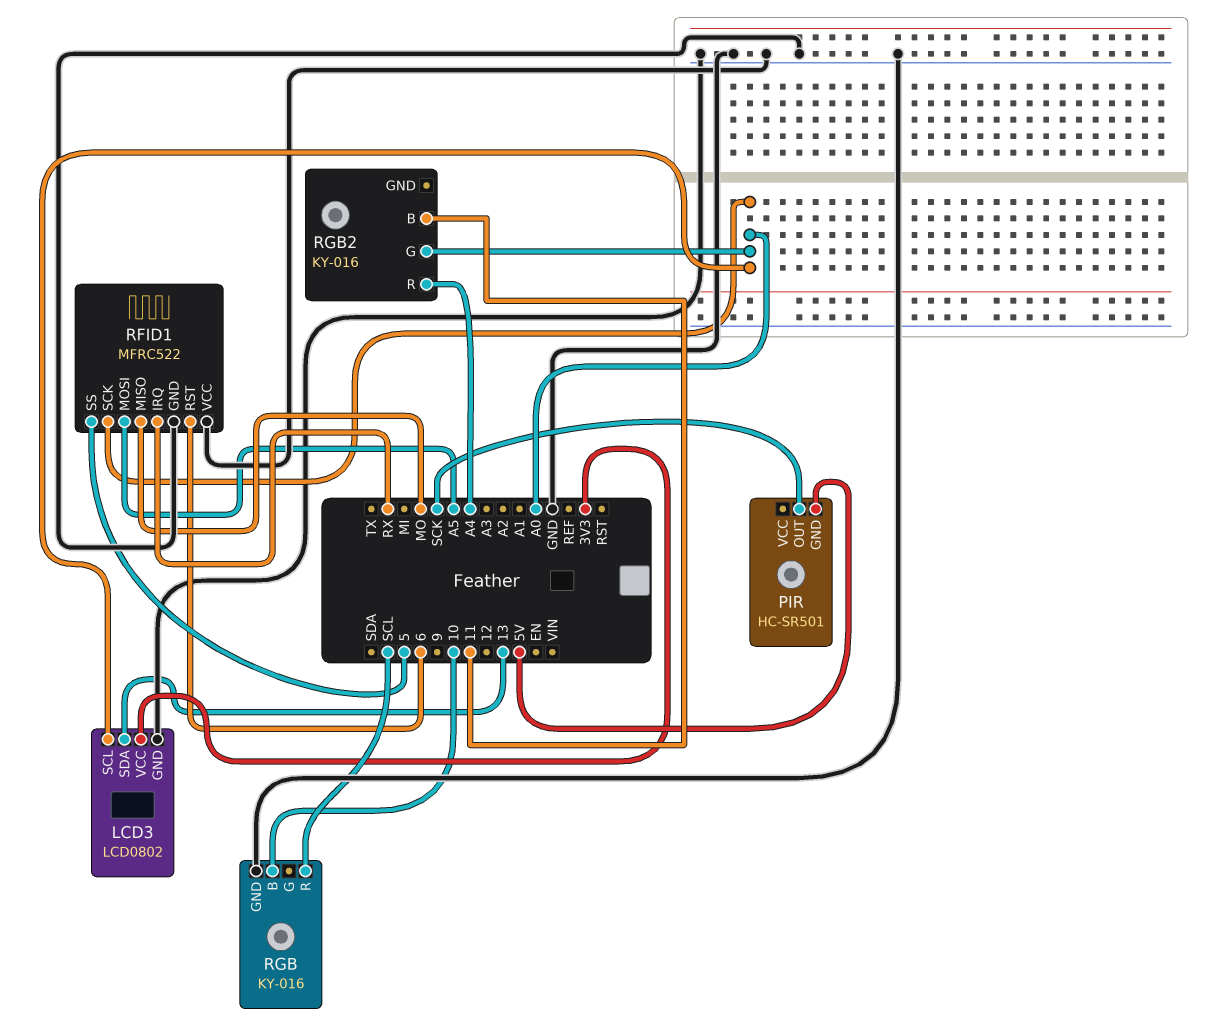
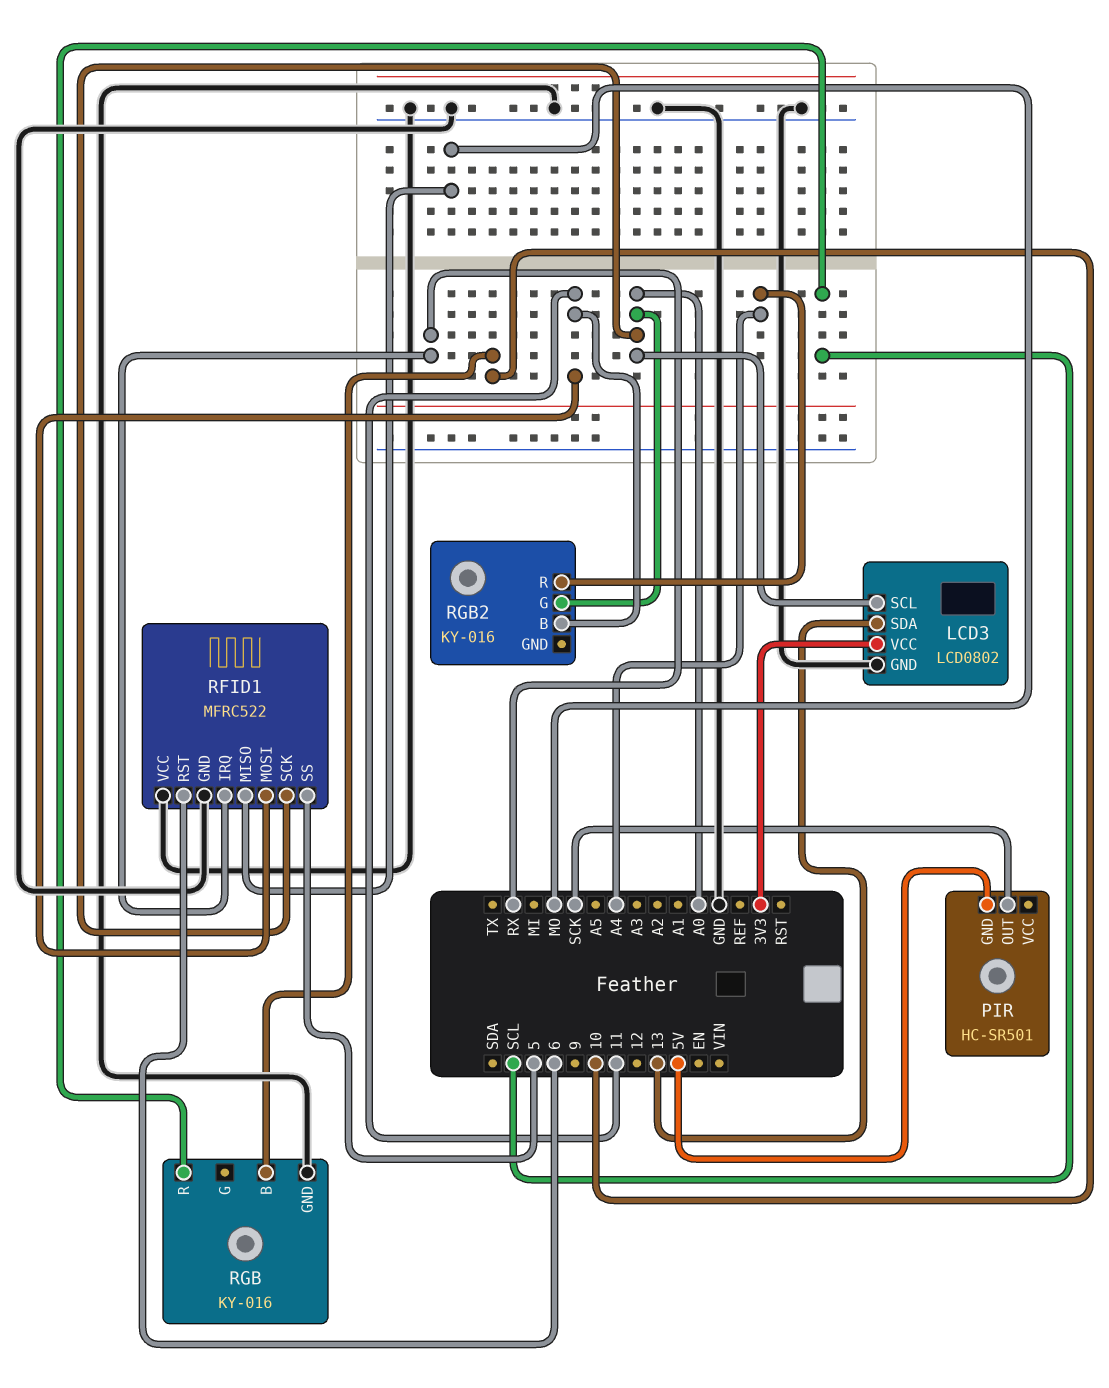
RFID1 pin MOSI: A5 -> 11

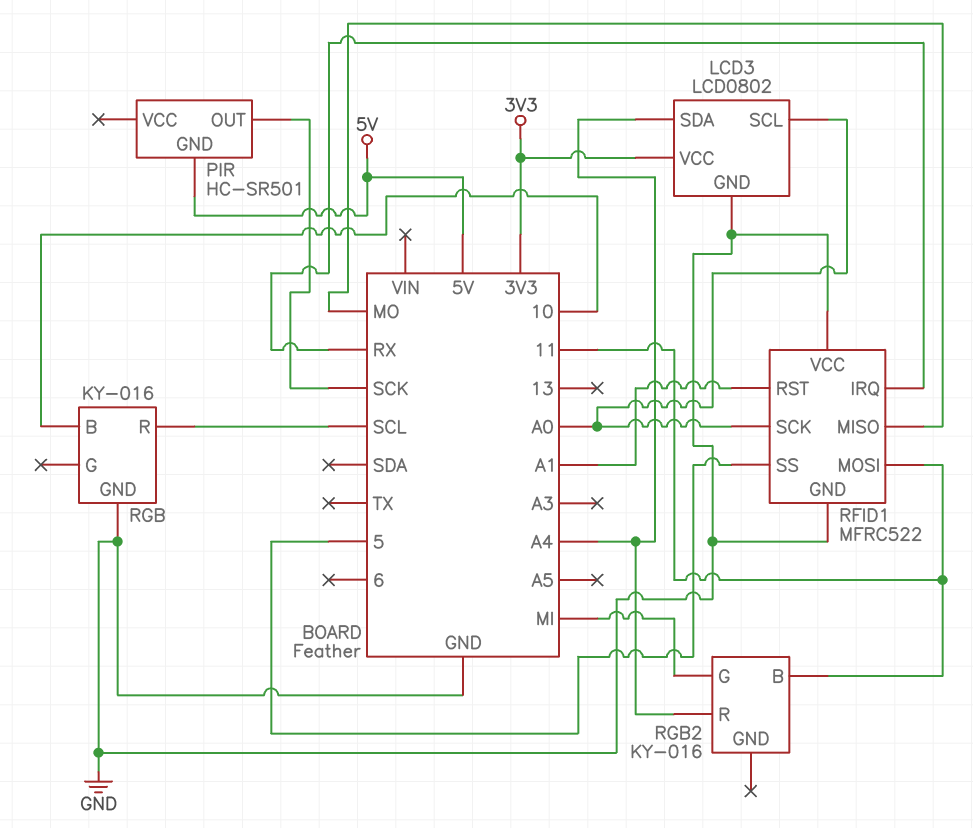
LCD3 pin SDA: 13 -> A4
RFID1 pin RST: 6 -> A1
RGB2 pin G: A0 -> MI

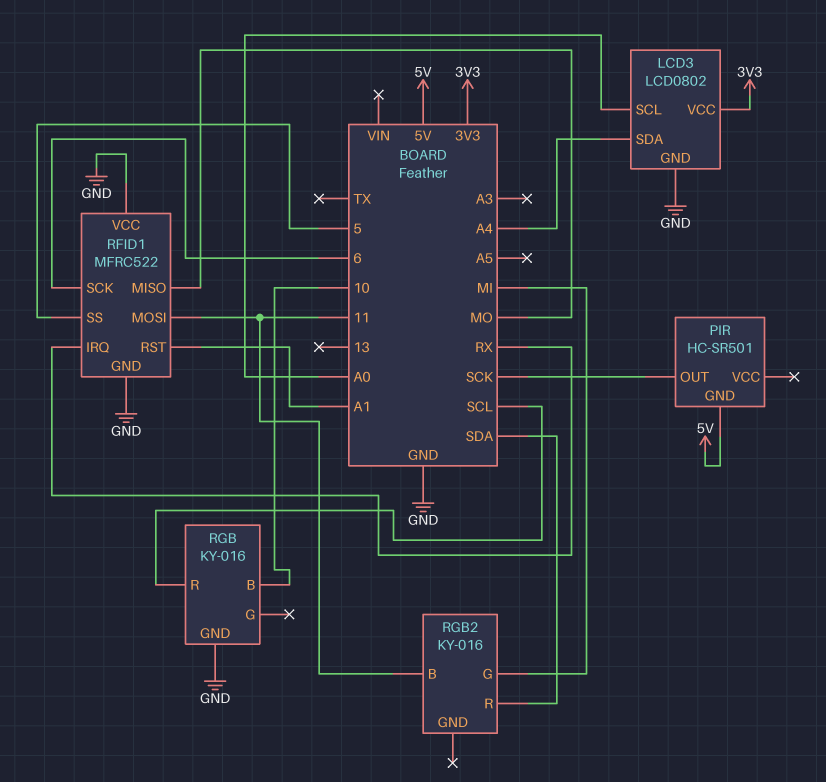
RFID1 pin SCK: A0 -> 6
RGB2 pin R: A4 -> SDA

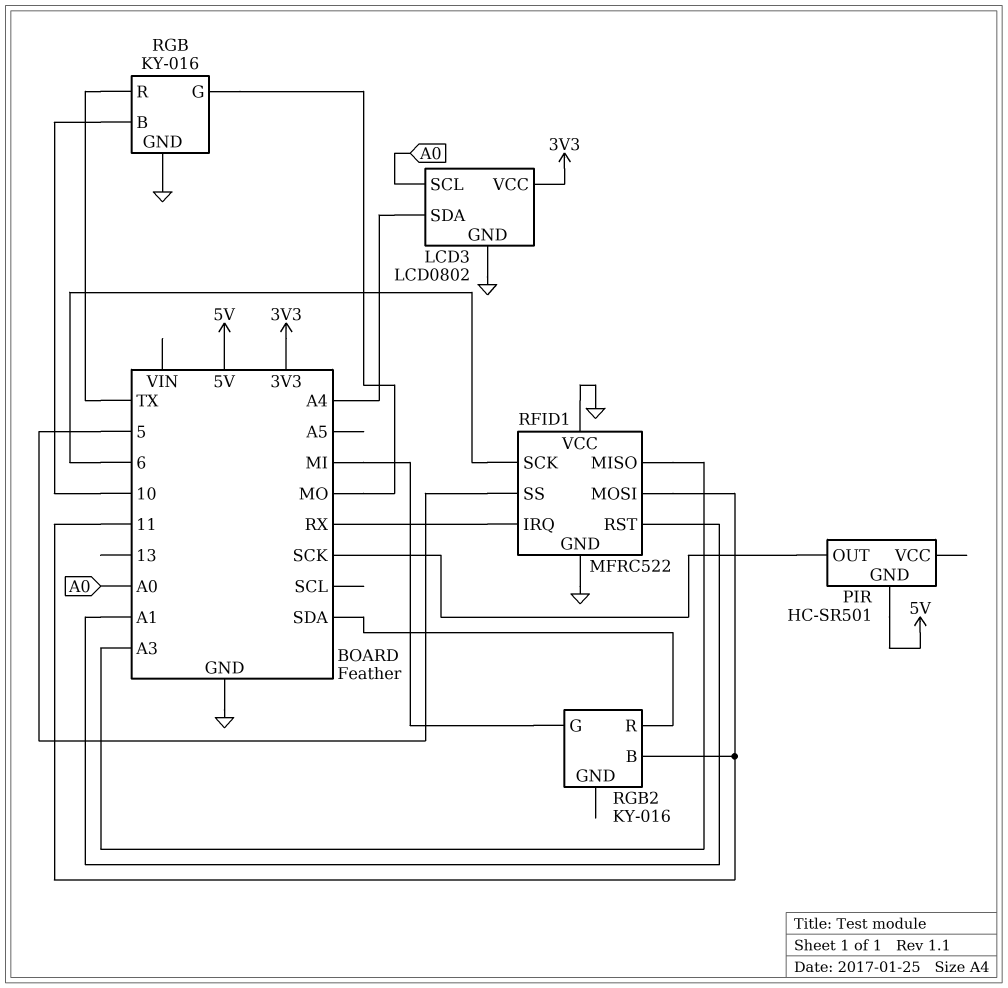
RFID1 pin MISO: MO -> A3
RGB pin G: none -> MO
RGB pin R: SCL -> TX

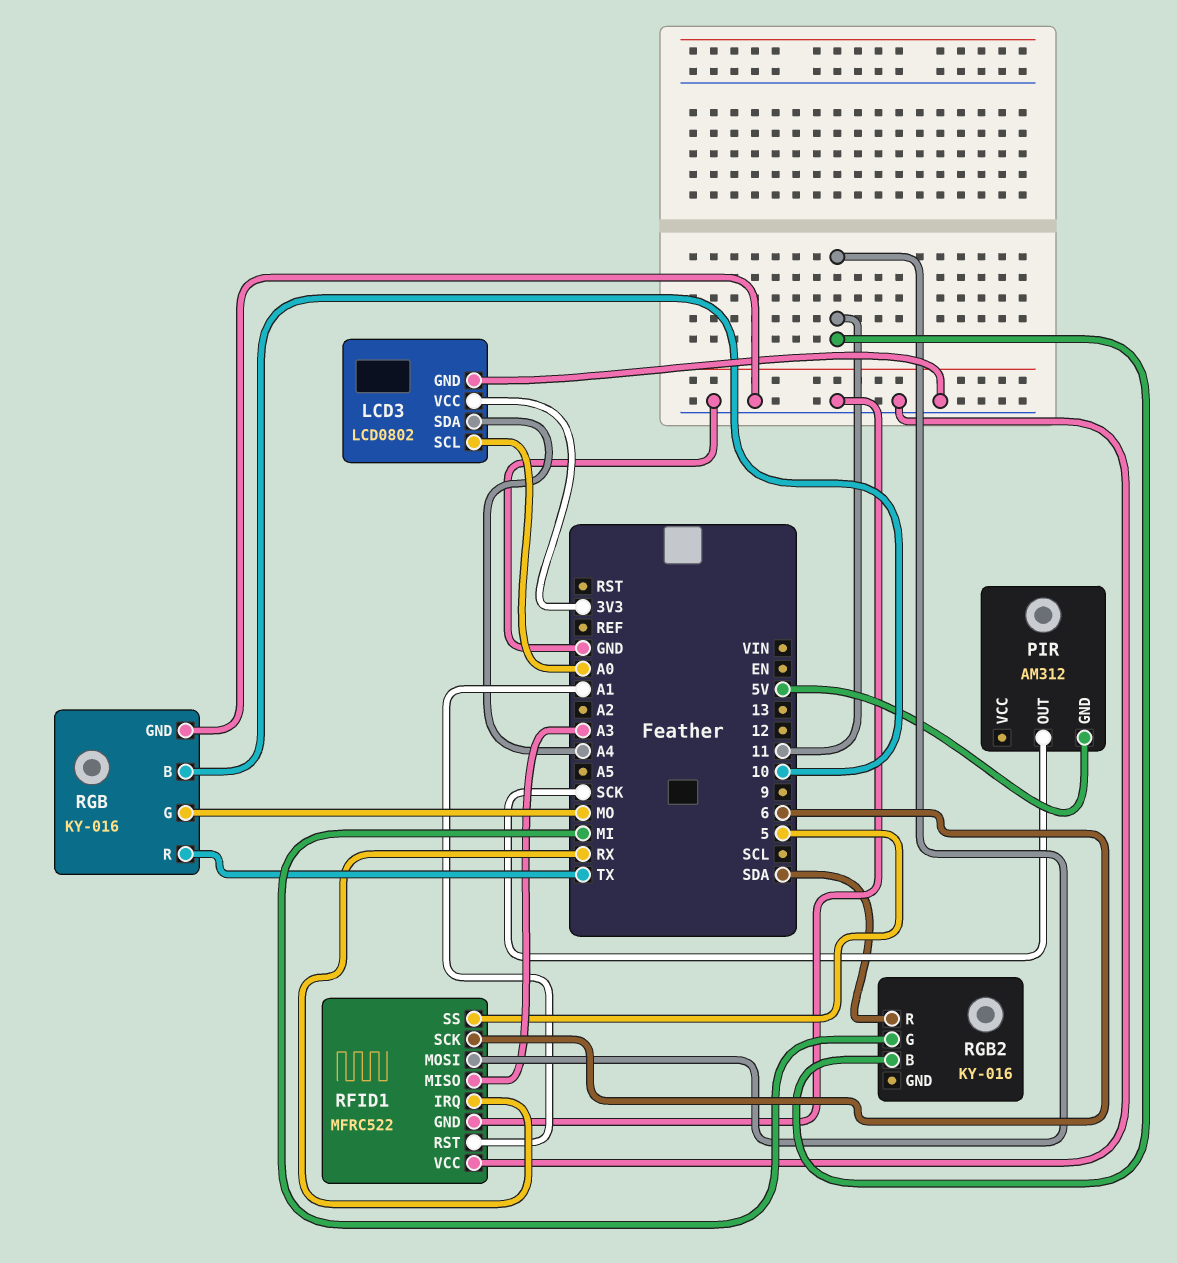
PIR: HC-SR501 -> AM312

